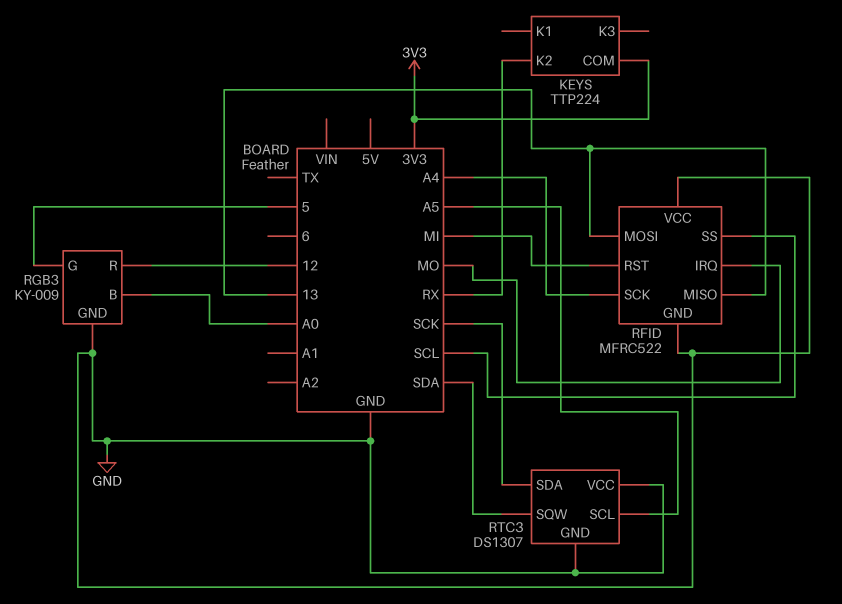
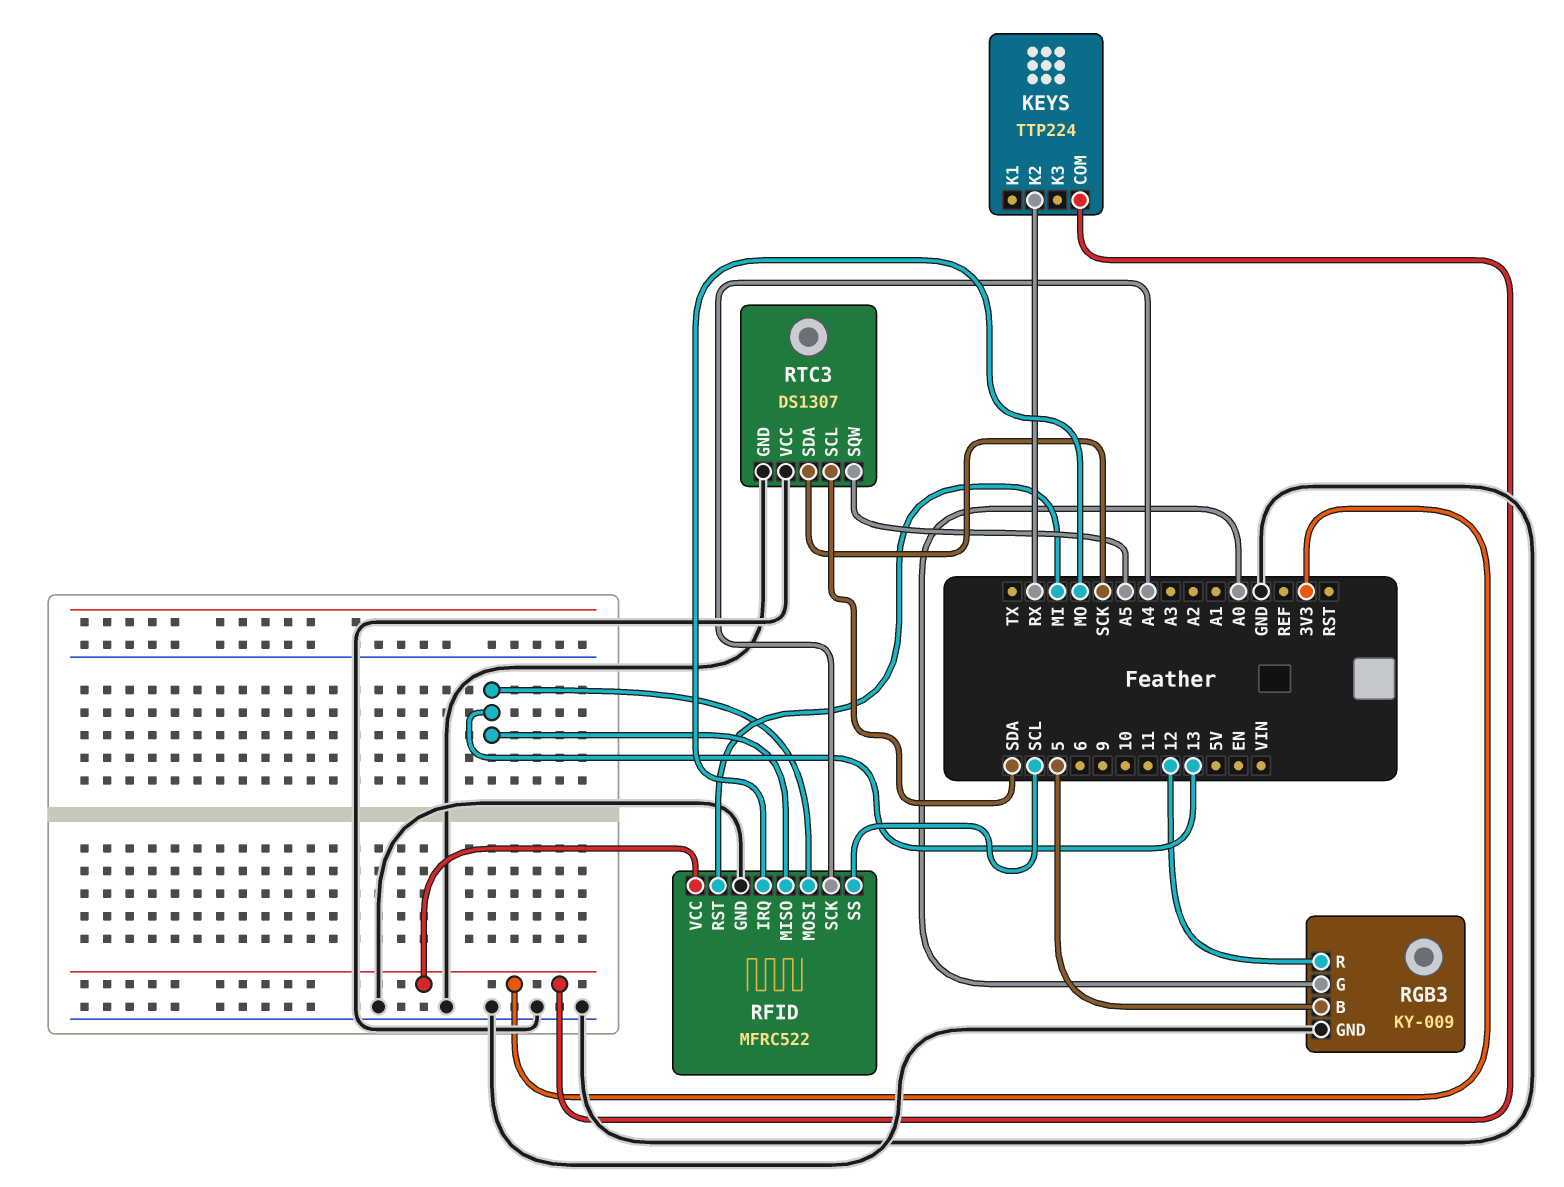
RFID pin VCC: GND -> 3V3
RGB3 pin B: A0 -> 5
RGB3 pin G: 5 -> A0
RTC3 pin SCL: A5 -> SDA
RTC3 pin SQW: SDA -> A5

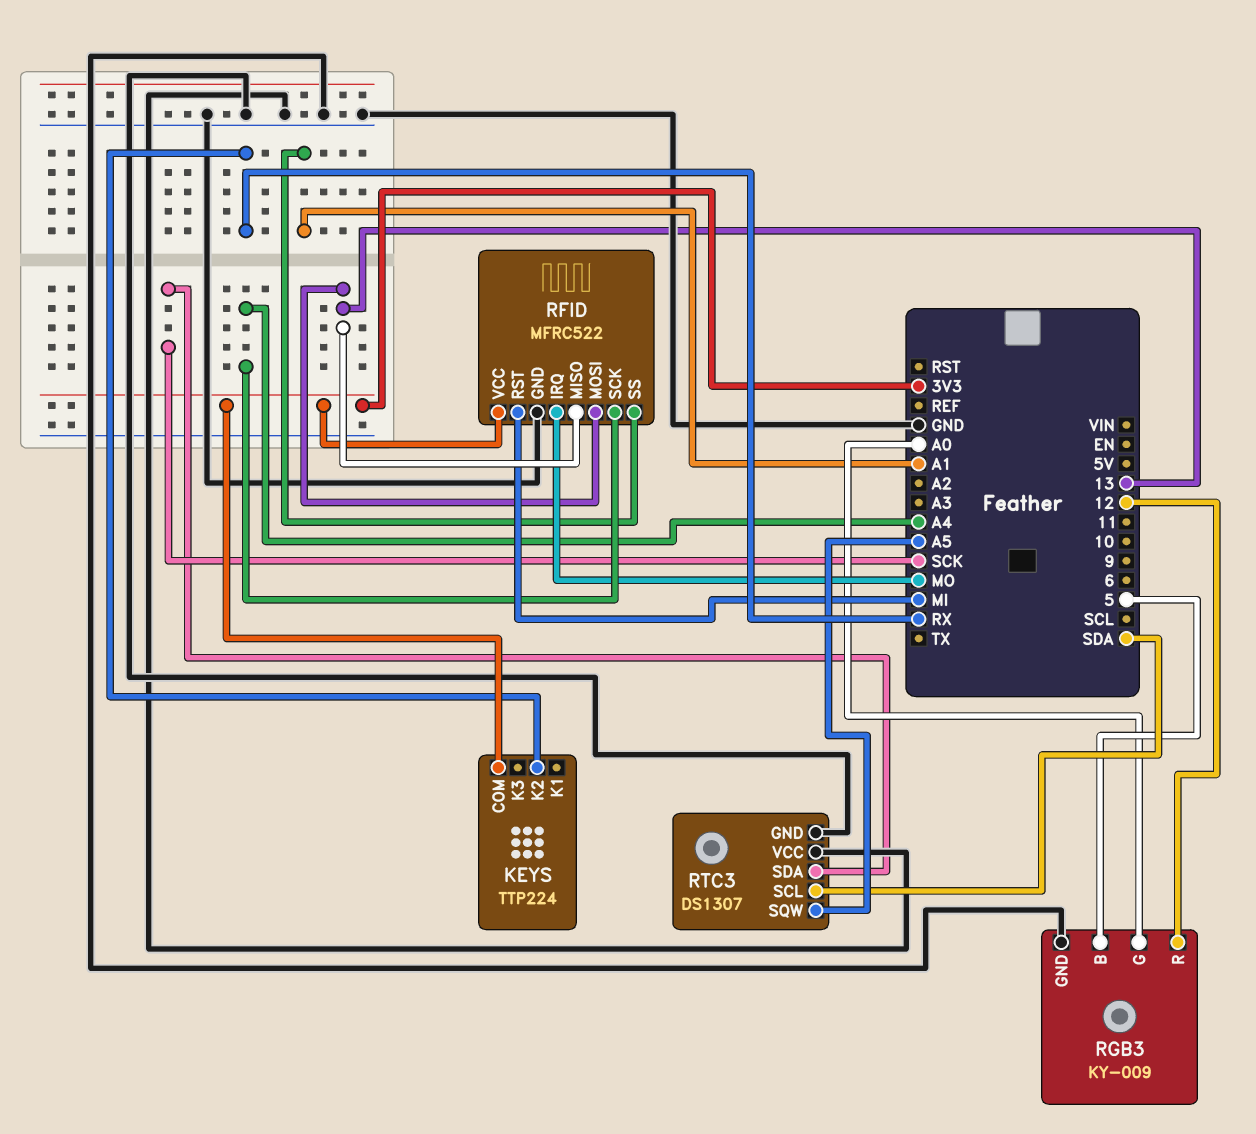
RFID pin SS: SCL -> A1

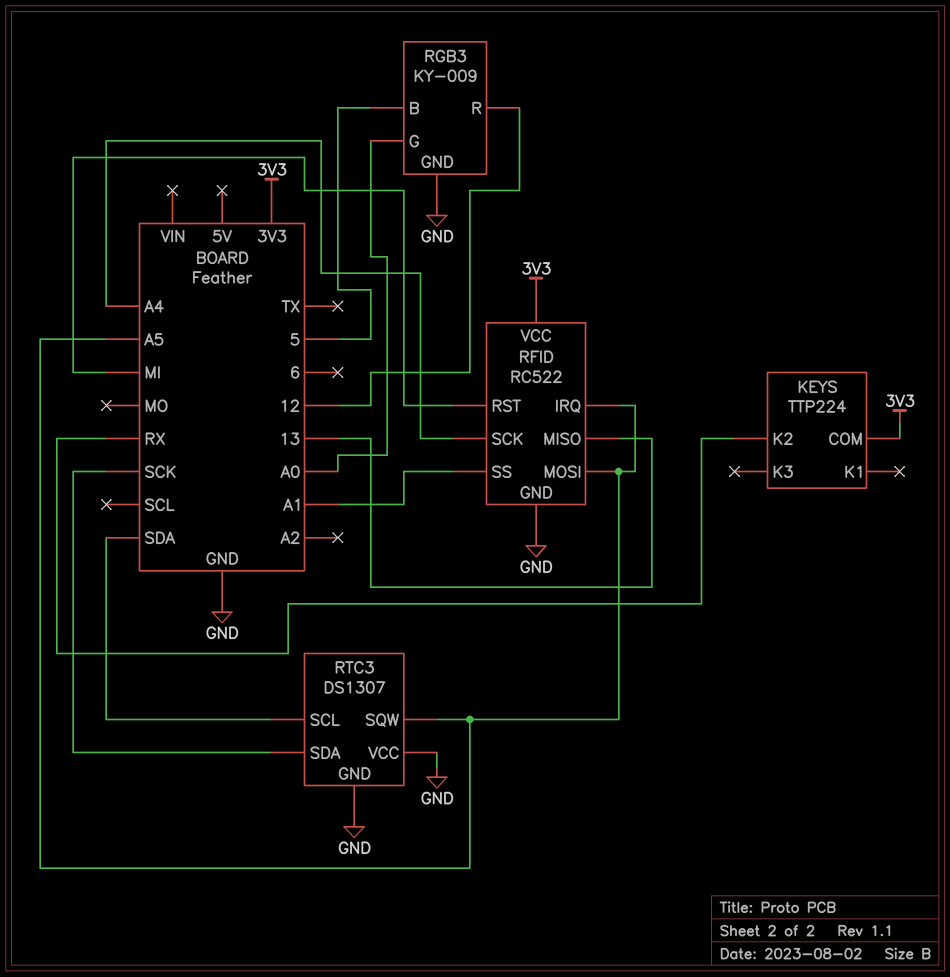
RFID: MFRC522 -> RC522
RFID pin IRQ: MO -> A5
RFID pin MOSI: 13 -> A5

